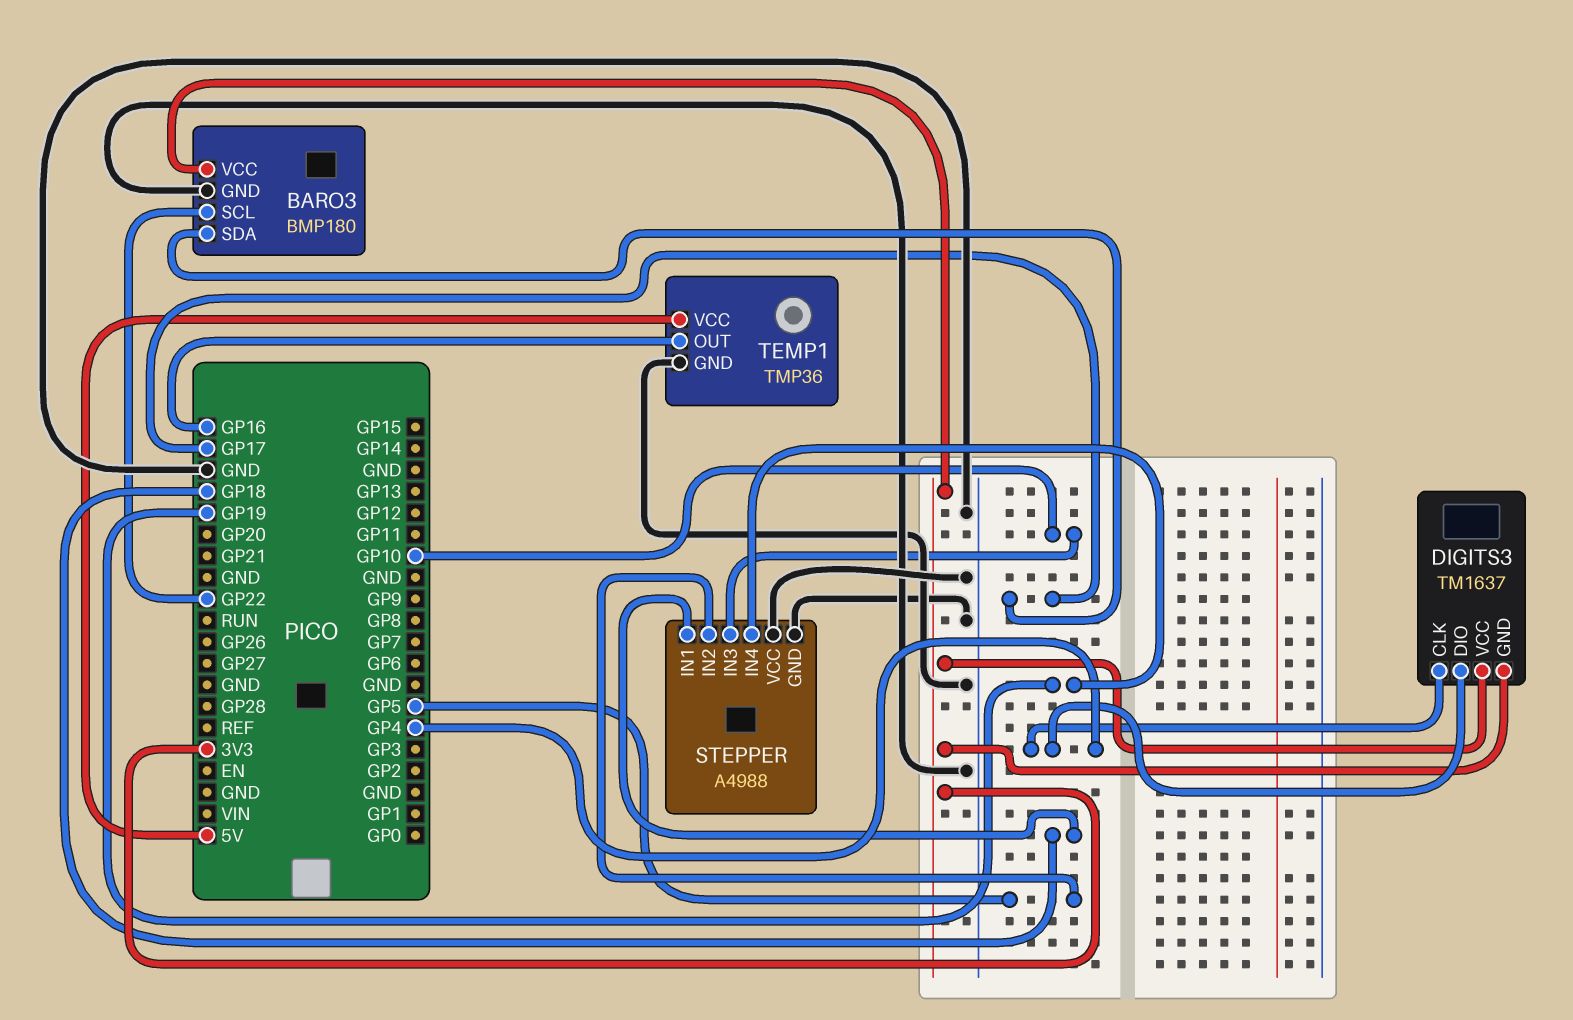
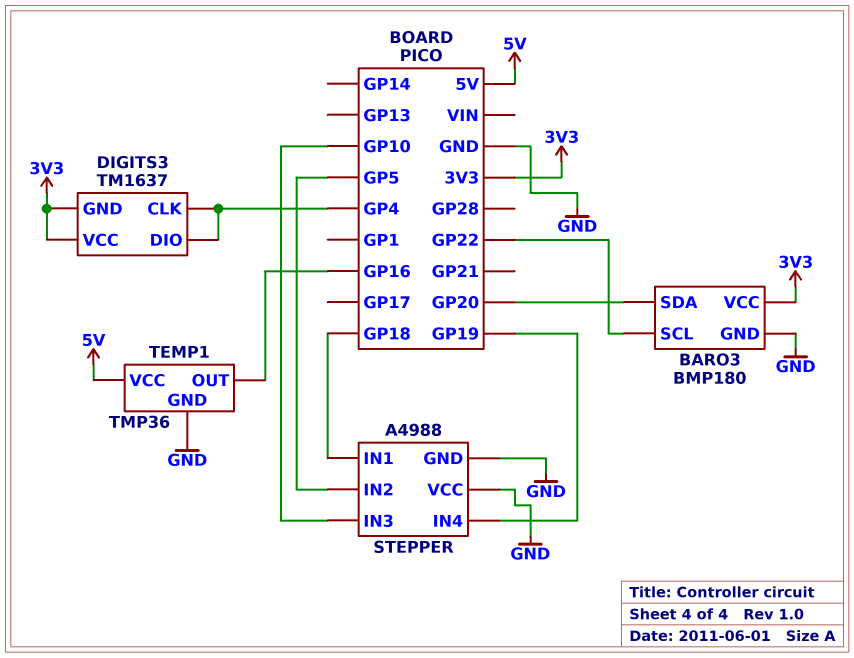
BARO3 pin SDA: GP17 -> GP20

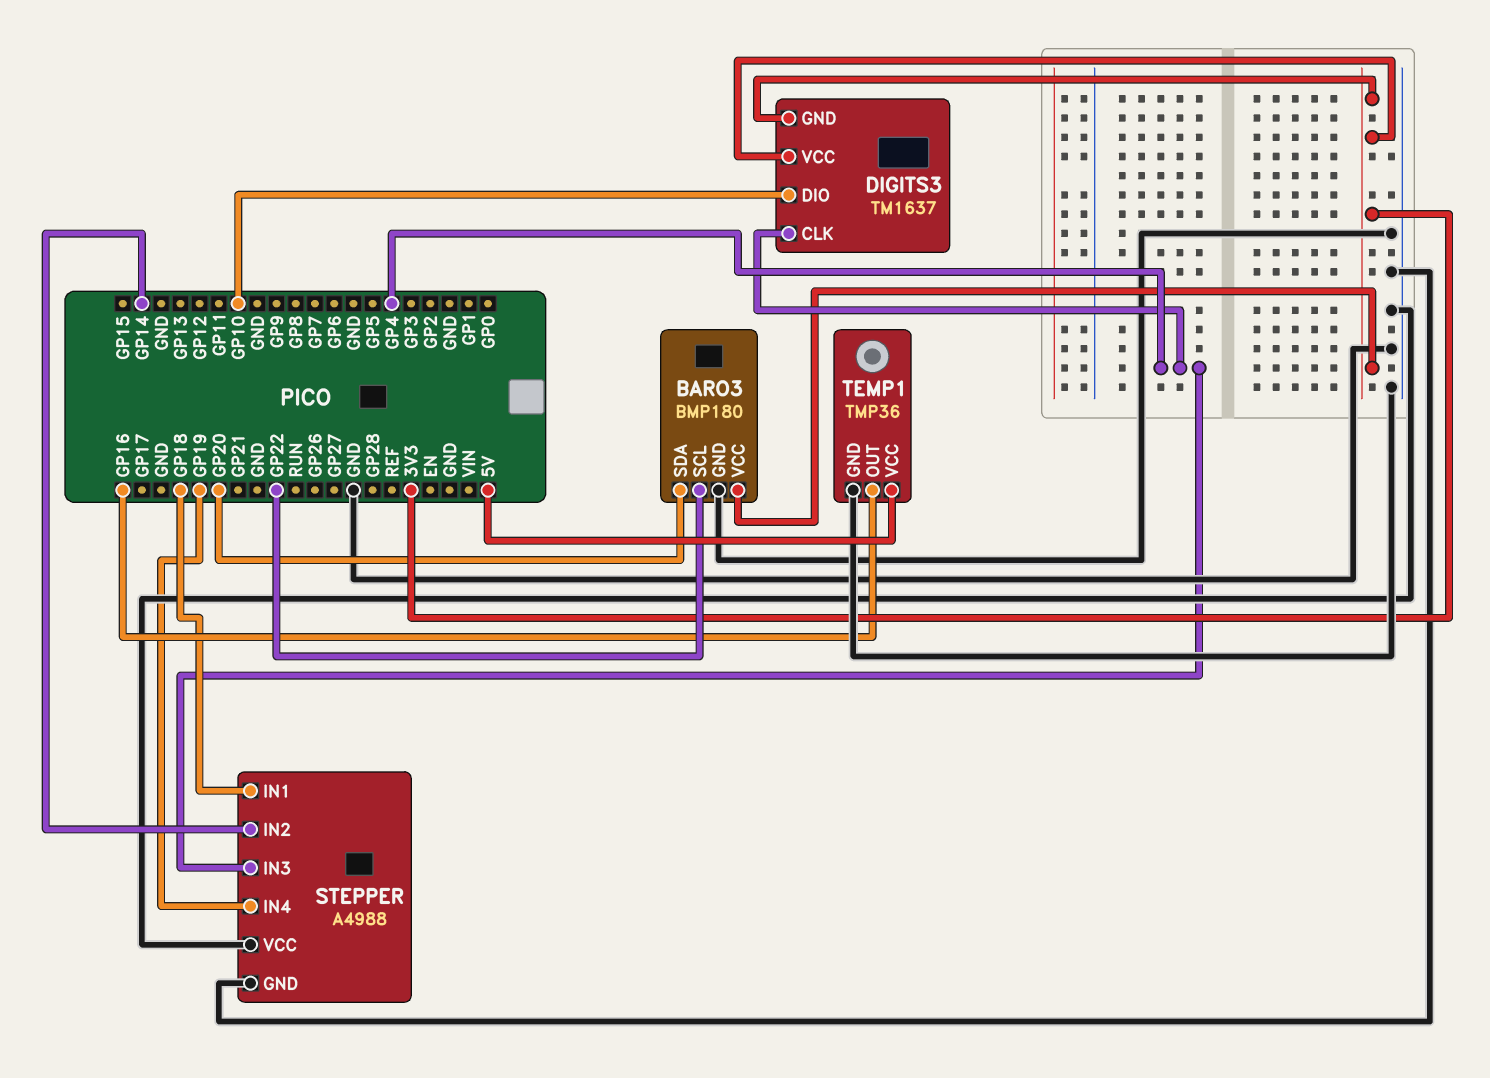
DIGITS3 pin DIO: GP4 -> GP10
STEPPER pin IN2: GP5 -> GP14
STEPPER pin IN3: GP10 -> GP4

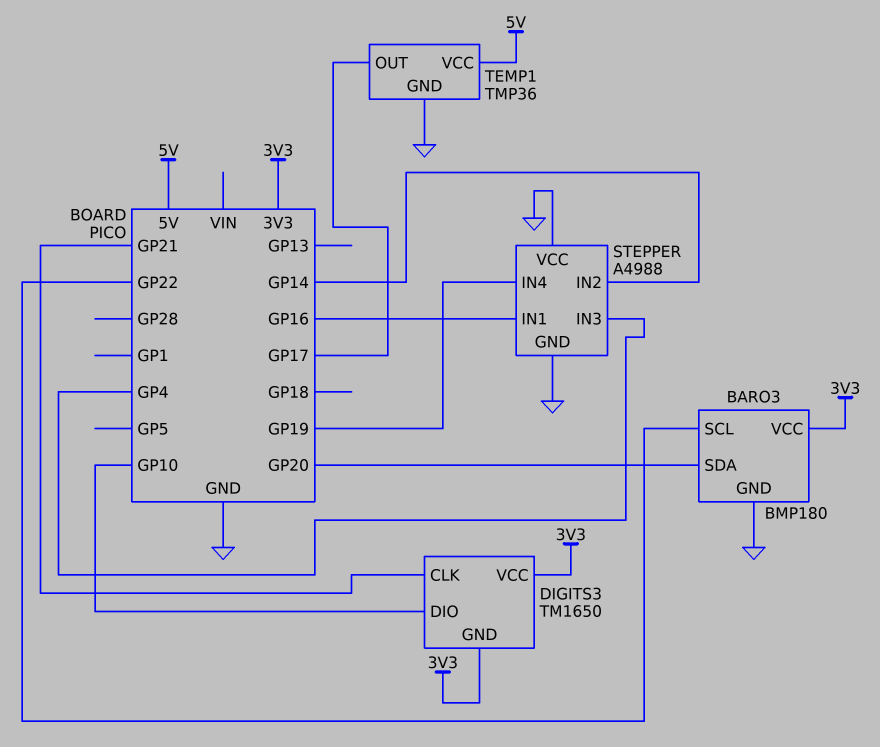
DIGITS3: TM1637 -> TM1650
DIGITS3 pin CLK: GP4 -> GP21
STEPPER pin IN1: GP18 -> GP16
TEMP1 pin OUT: GP16 -> GP17

